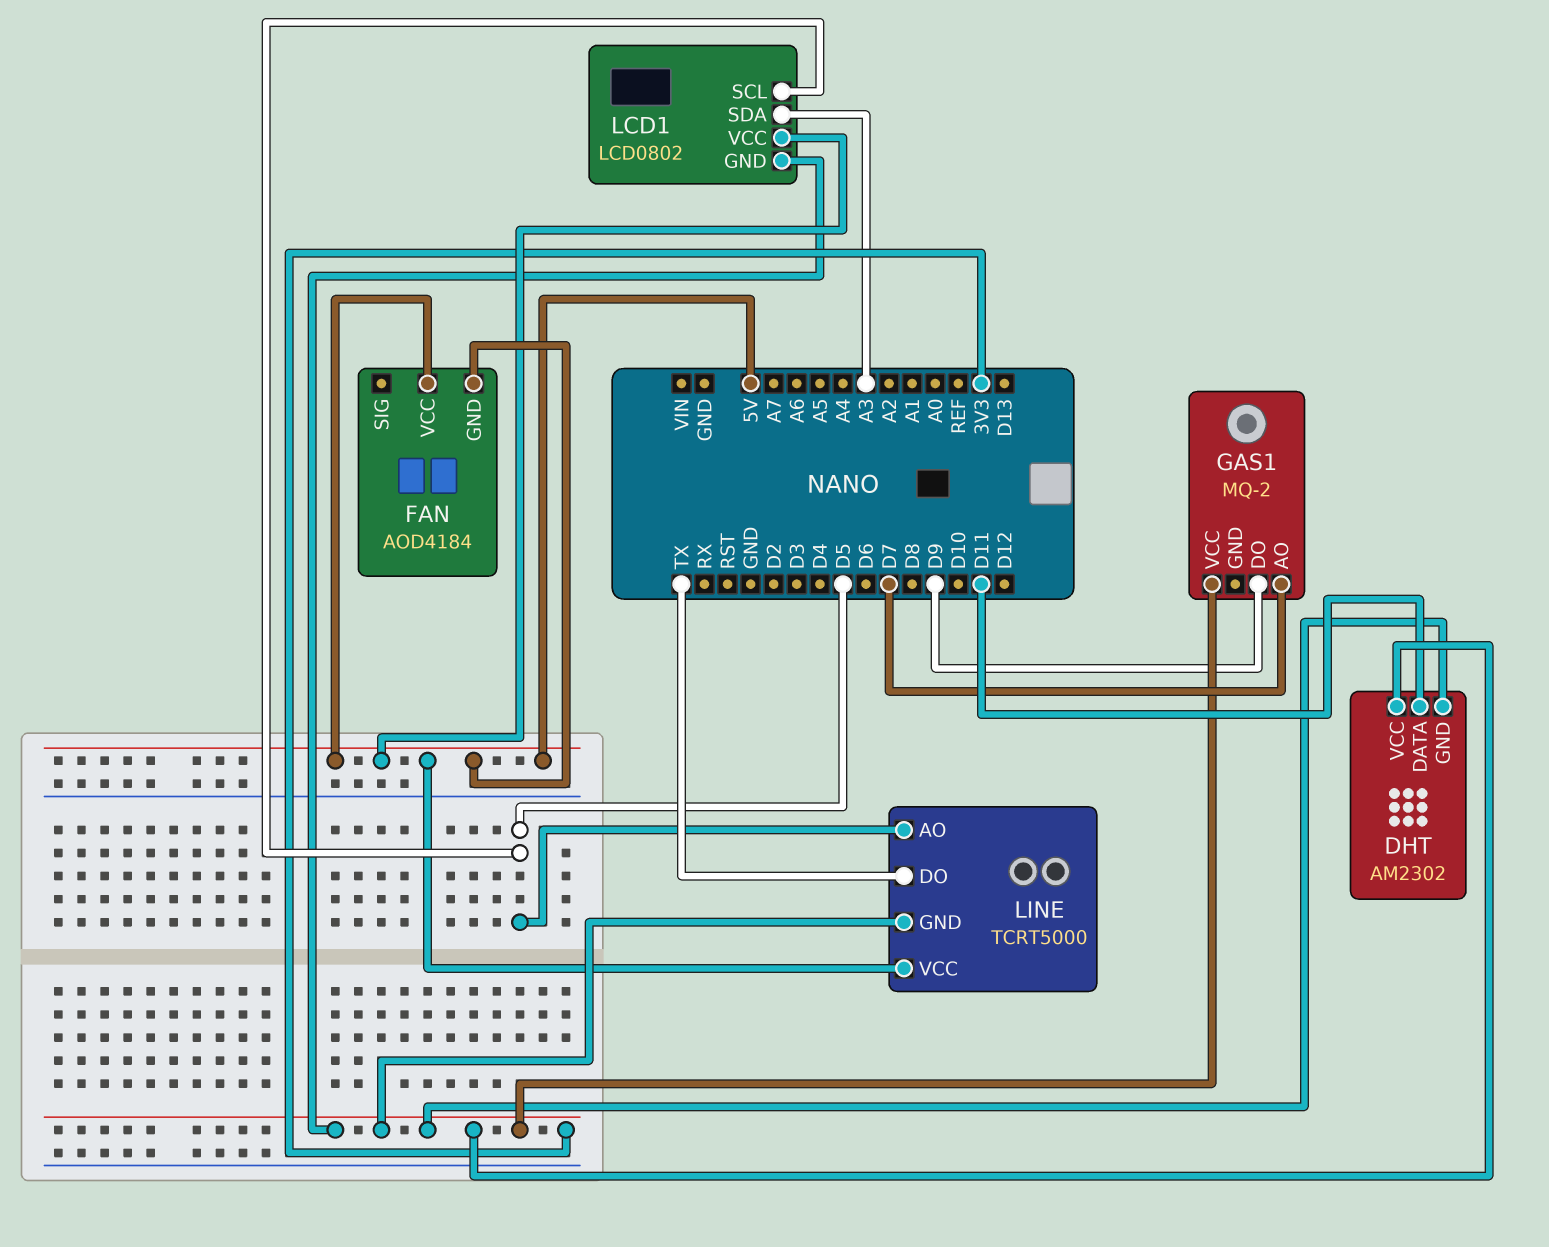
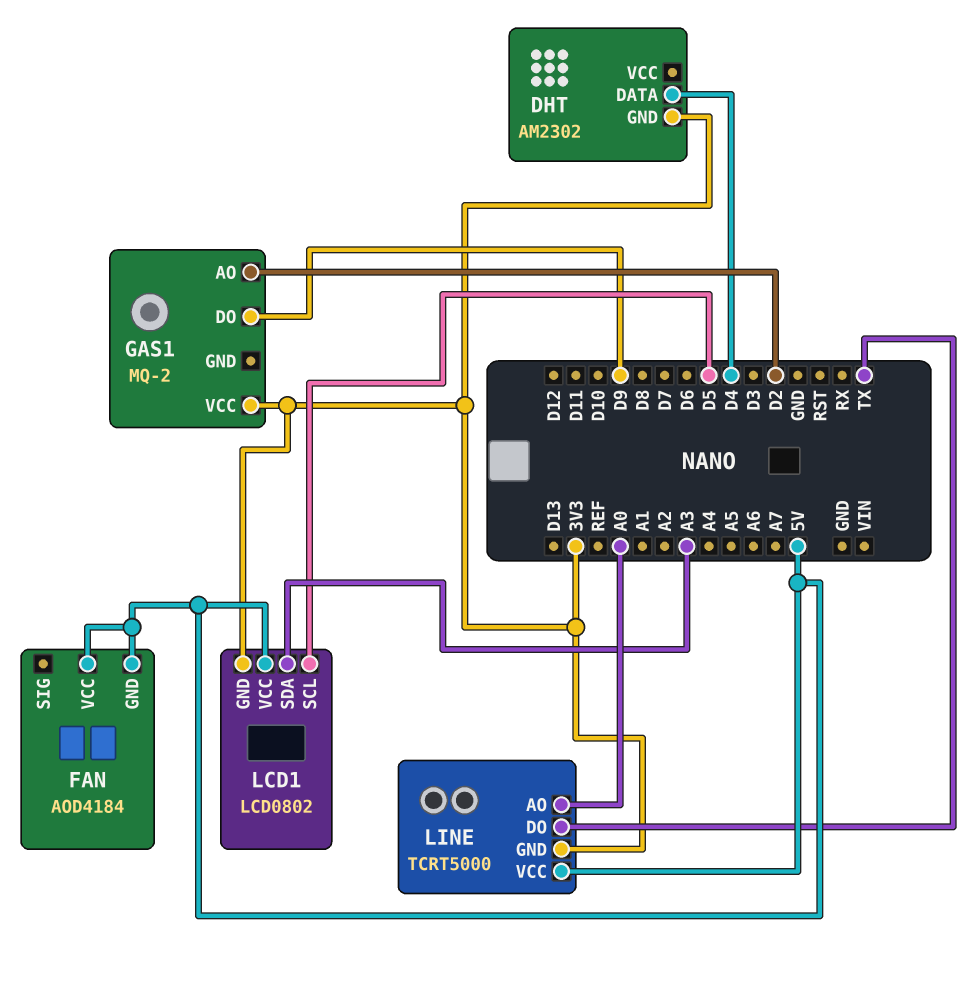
DHT pin DATA: D11 -> D4
DHT pin VCC: 3V3 -> none
GAS1 pin AO: D7 -> D2
LINE pin AO: D5 -> A0

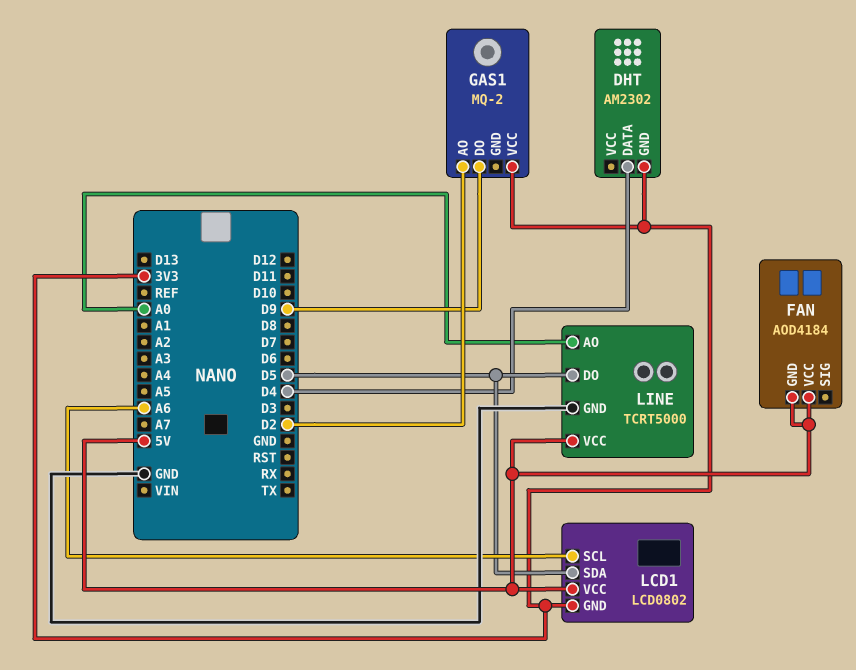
LCD1 pin SCL: D5 -> A6
LCD1 pin SDA: A3 -> D5
LINE pin DO: TX -> D5
LINE pin GND: 3V3 -> GND

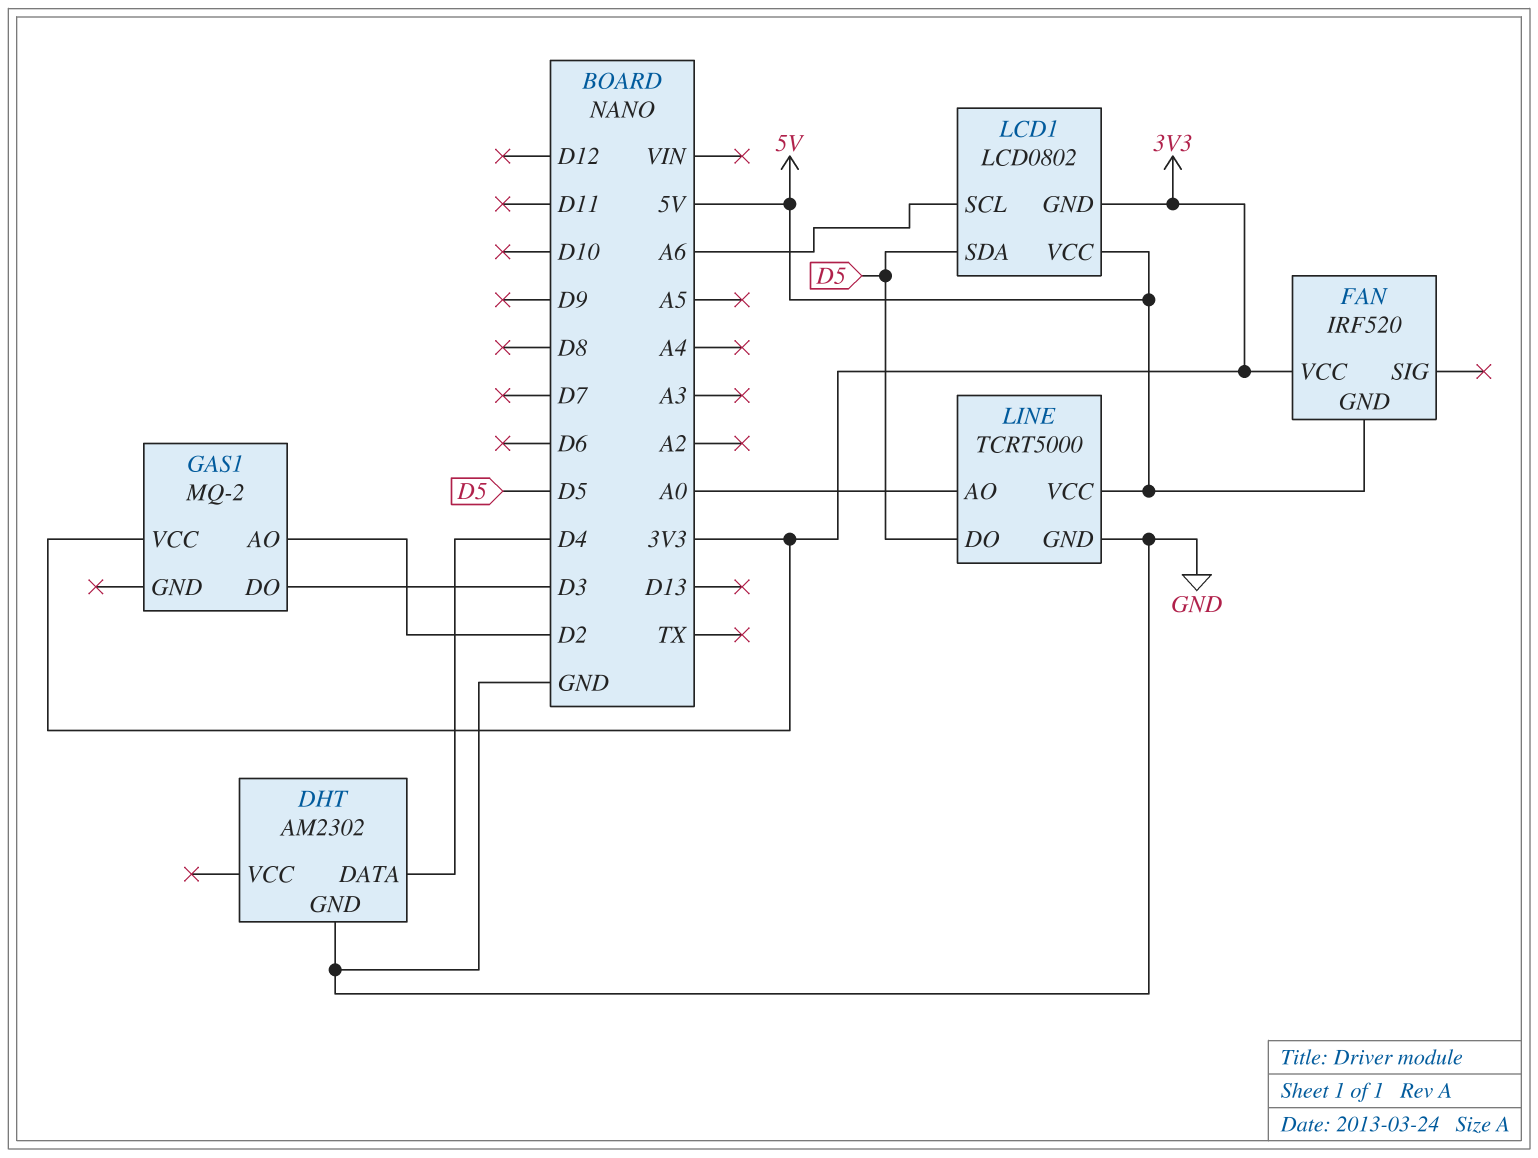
DHT pin GND: 3V3 -> GND
FAN: AOD4184 -> IRF520
FAN pin VCC: 5V -> 3V3
GAS1 pin DO: D9 -> D3

